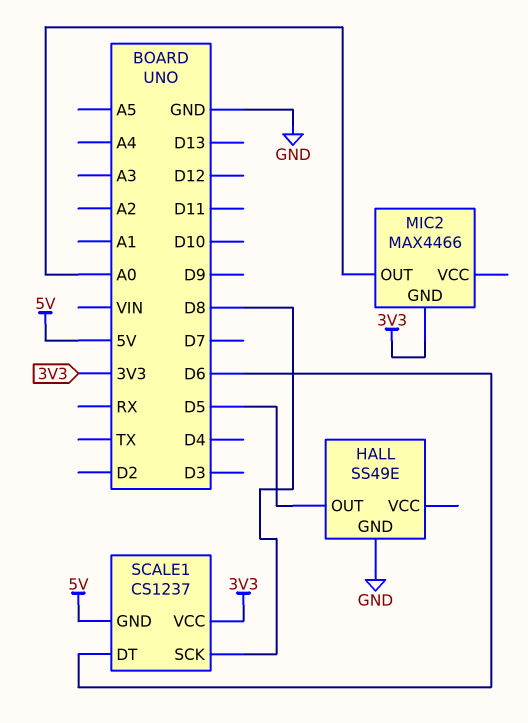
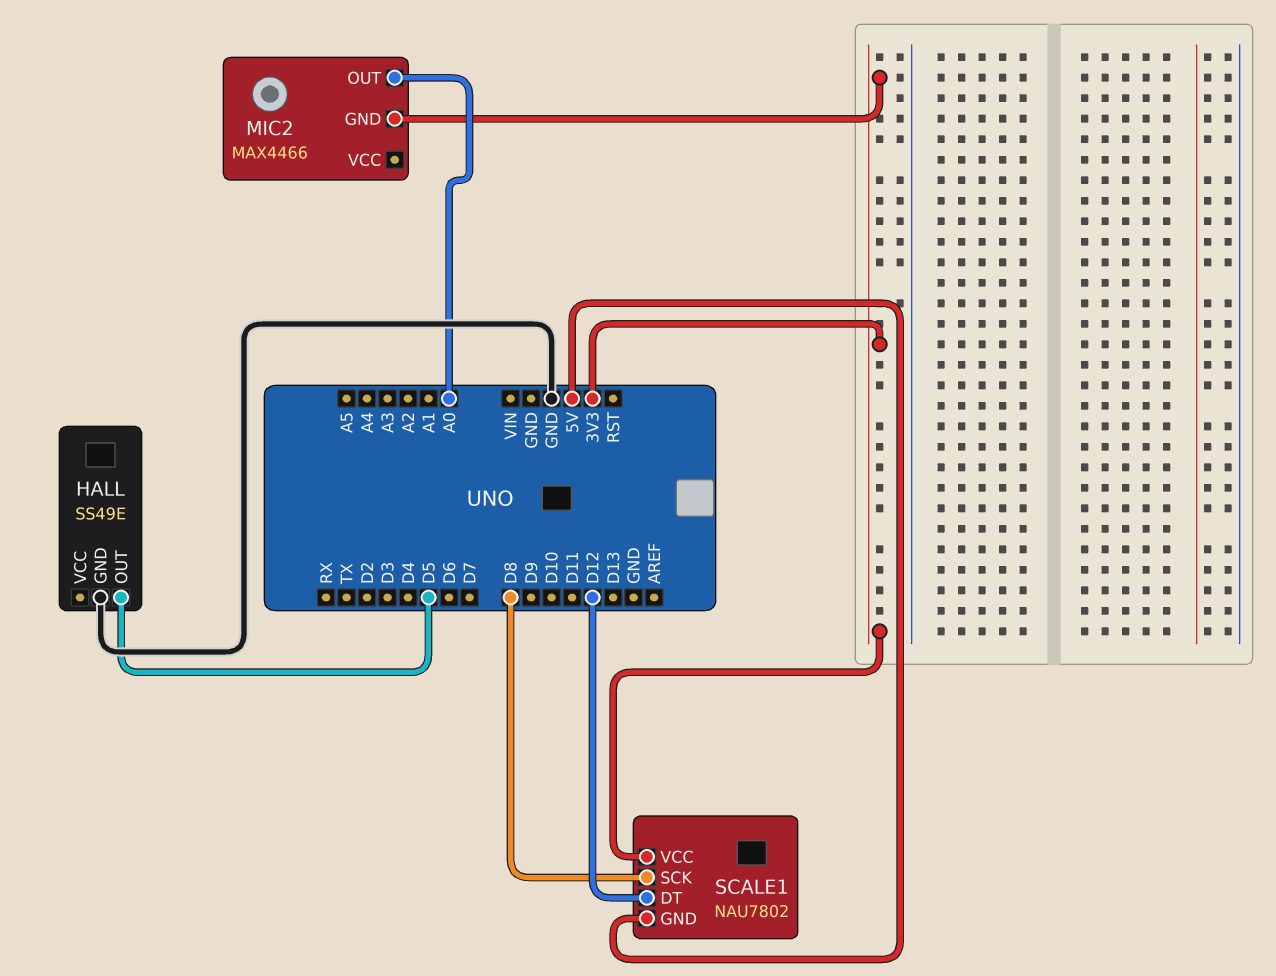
SCALE1: CS1237 -> NAU7802
SCALE1 pin DT: D6 -> D12

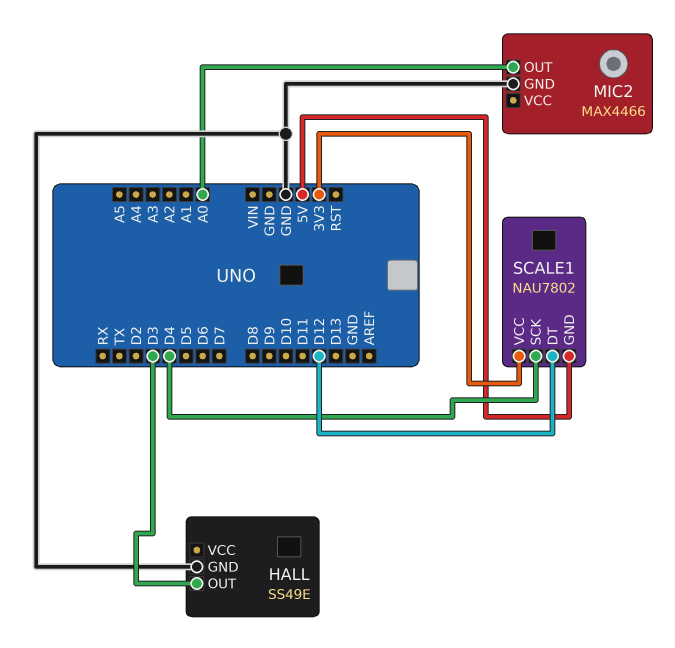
HALL pin OUT: D5 -> D3
MIC2 pin GND: 3V3 -> GND
SCALE1 pin SCK: D8 -> D4

